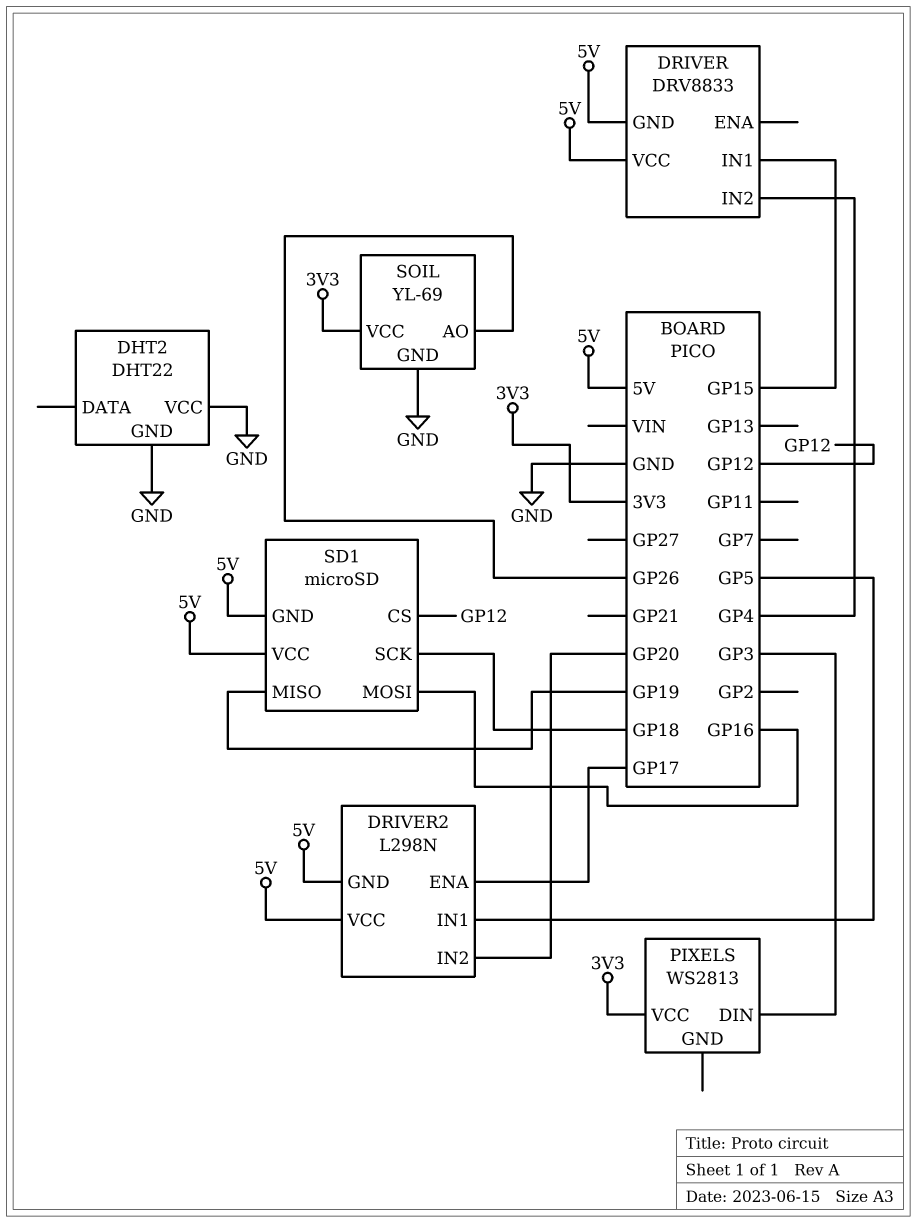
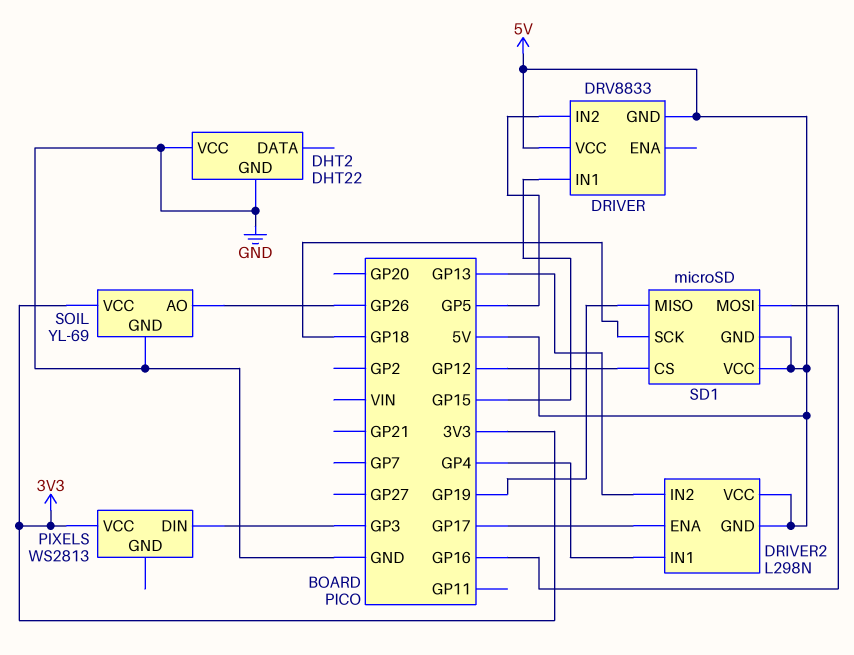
DRIVER pin IN2: GP4 -> GP5
DRIVER2 pin IN1: GP5 -> GP4
DRIVER2 pin IN2: GP20 -> GP13

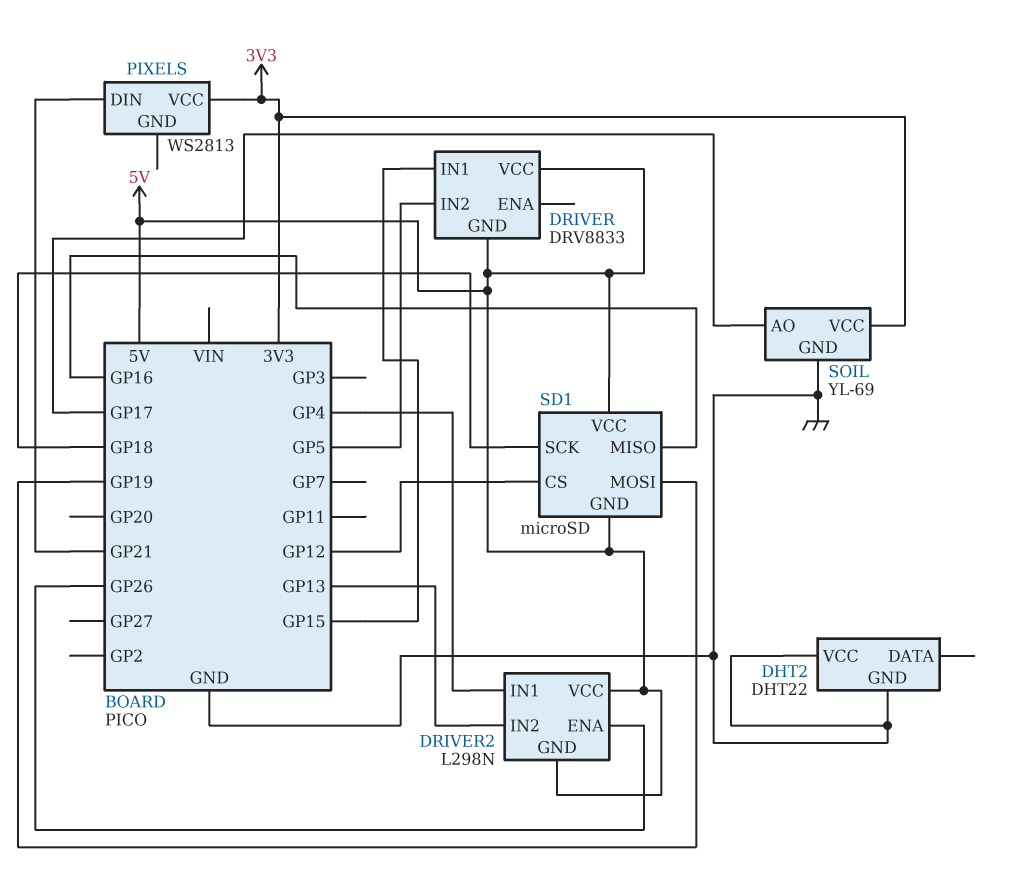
DRIVER2 pin ENA: GP17 -> GP26
PIXELS pin DIN: GP3 -> GP21
SD1 pin MISO: GP19 -> GP16
SD1 pin MOSI: GP16 -> GP19
SOIL pin AO: GP26 -> GP17

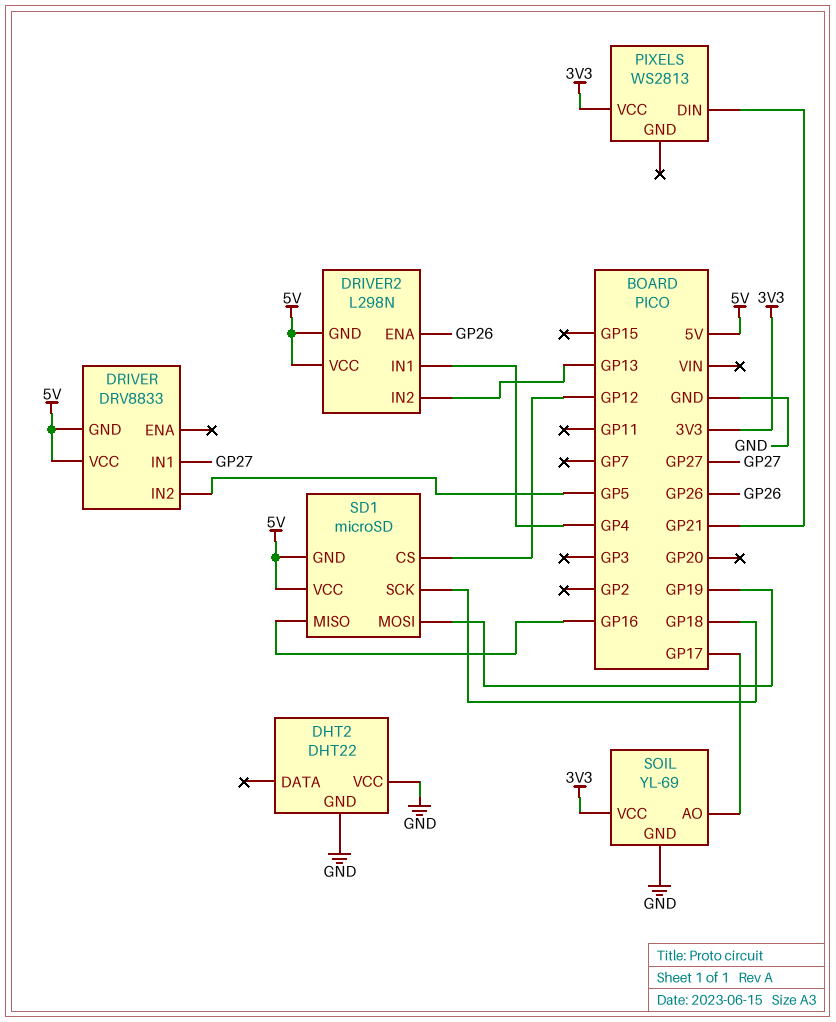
DRIVER pin IN1: GP15 -> GP27

